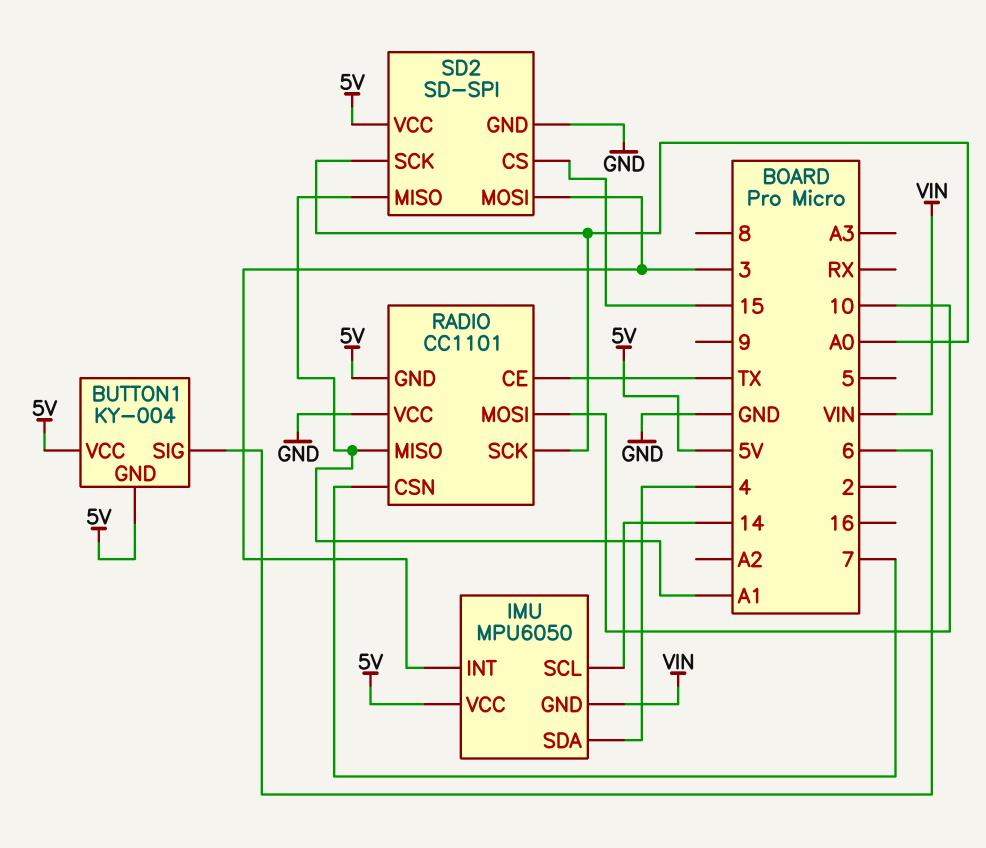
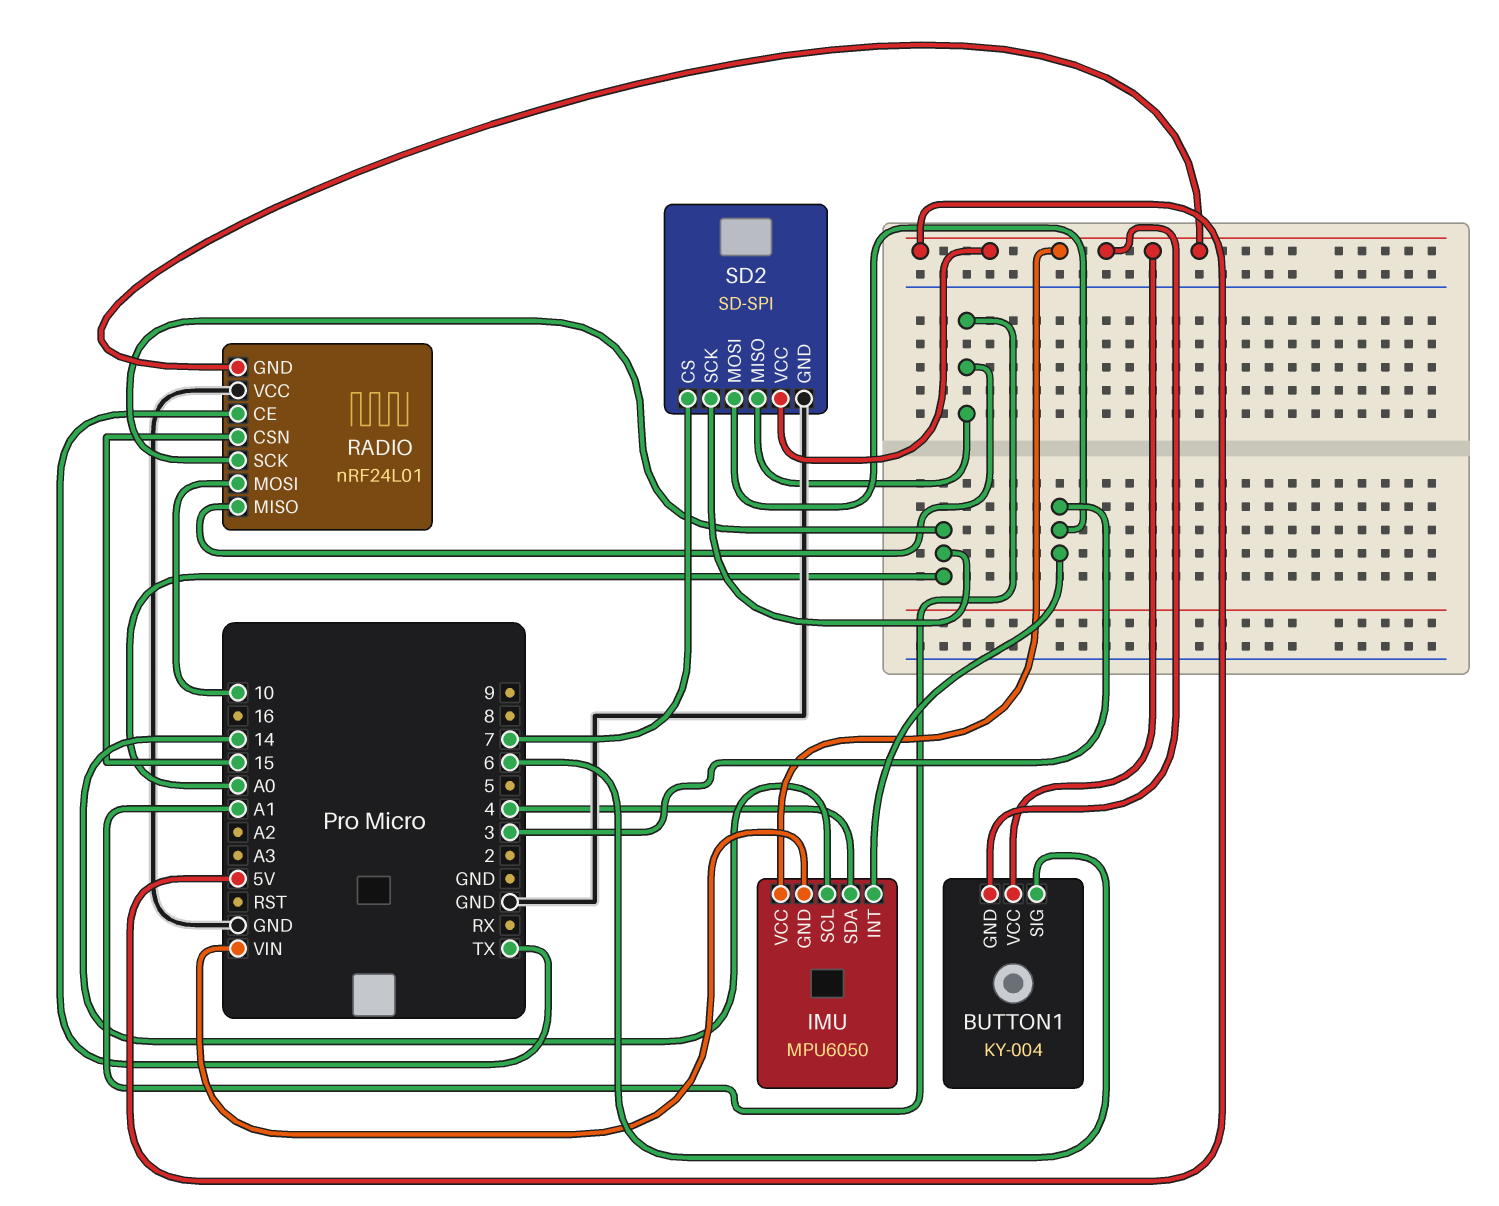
RADIO: CC1101 -> nRF24L01
RADIO pin CSN: 7 -> 15
SD2 pin CS: 15 -> 7

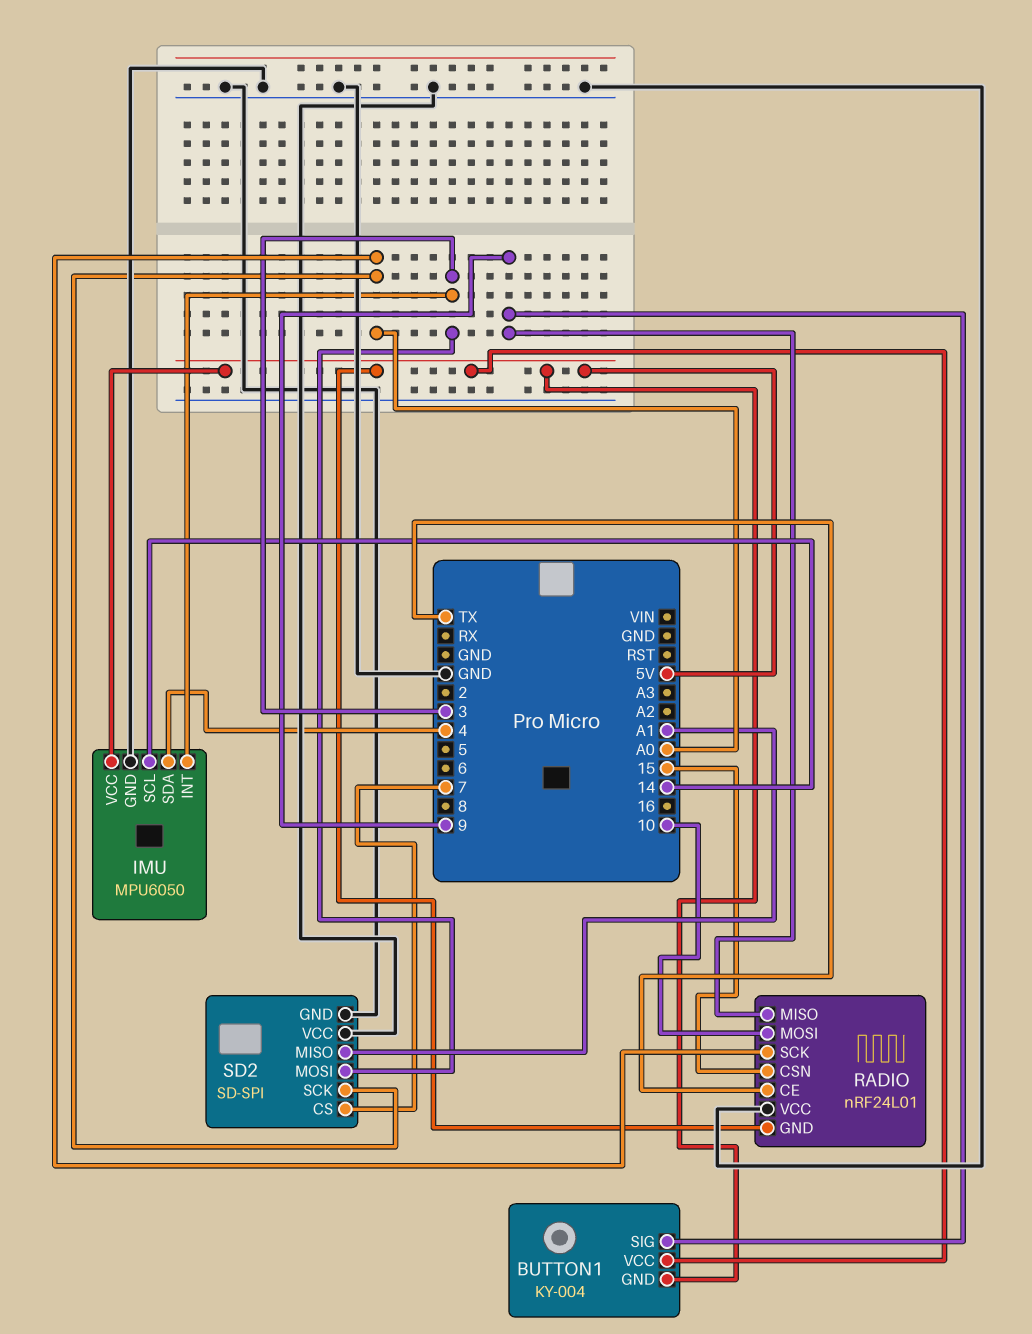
BUTTON1 pin SIG: 6 -> 9
IMU pin GND: VIN -> GND
RADIO pin MISO: A1 -> 9
SD2 pin VCC: 5V -> GND

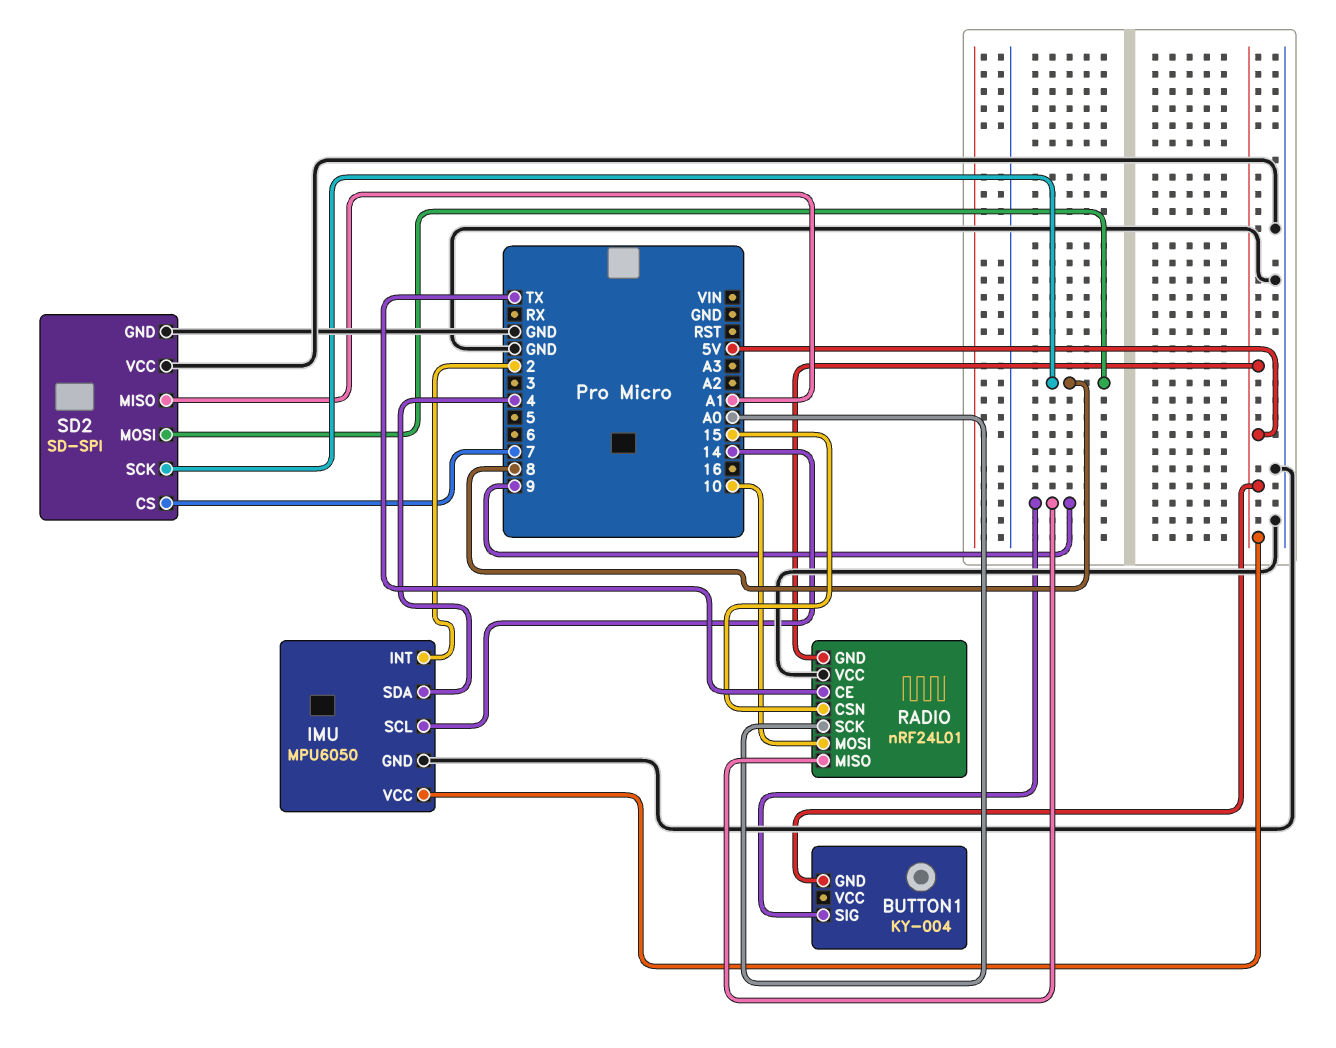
BUTTON1 pin VCC: 5V -> none
IMU pin INT: 3 -> 2
SD2 pin MOSI: 3 -> 8
SD2 pin SCK: A0 -> 8

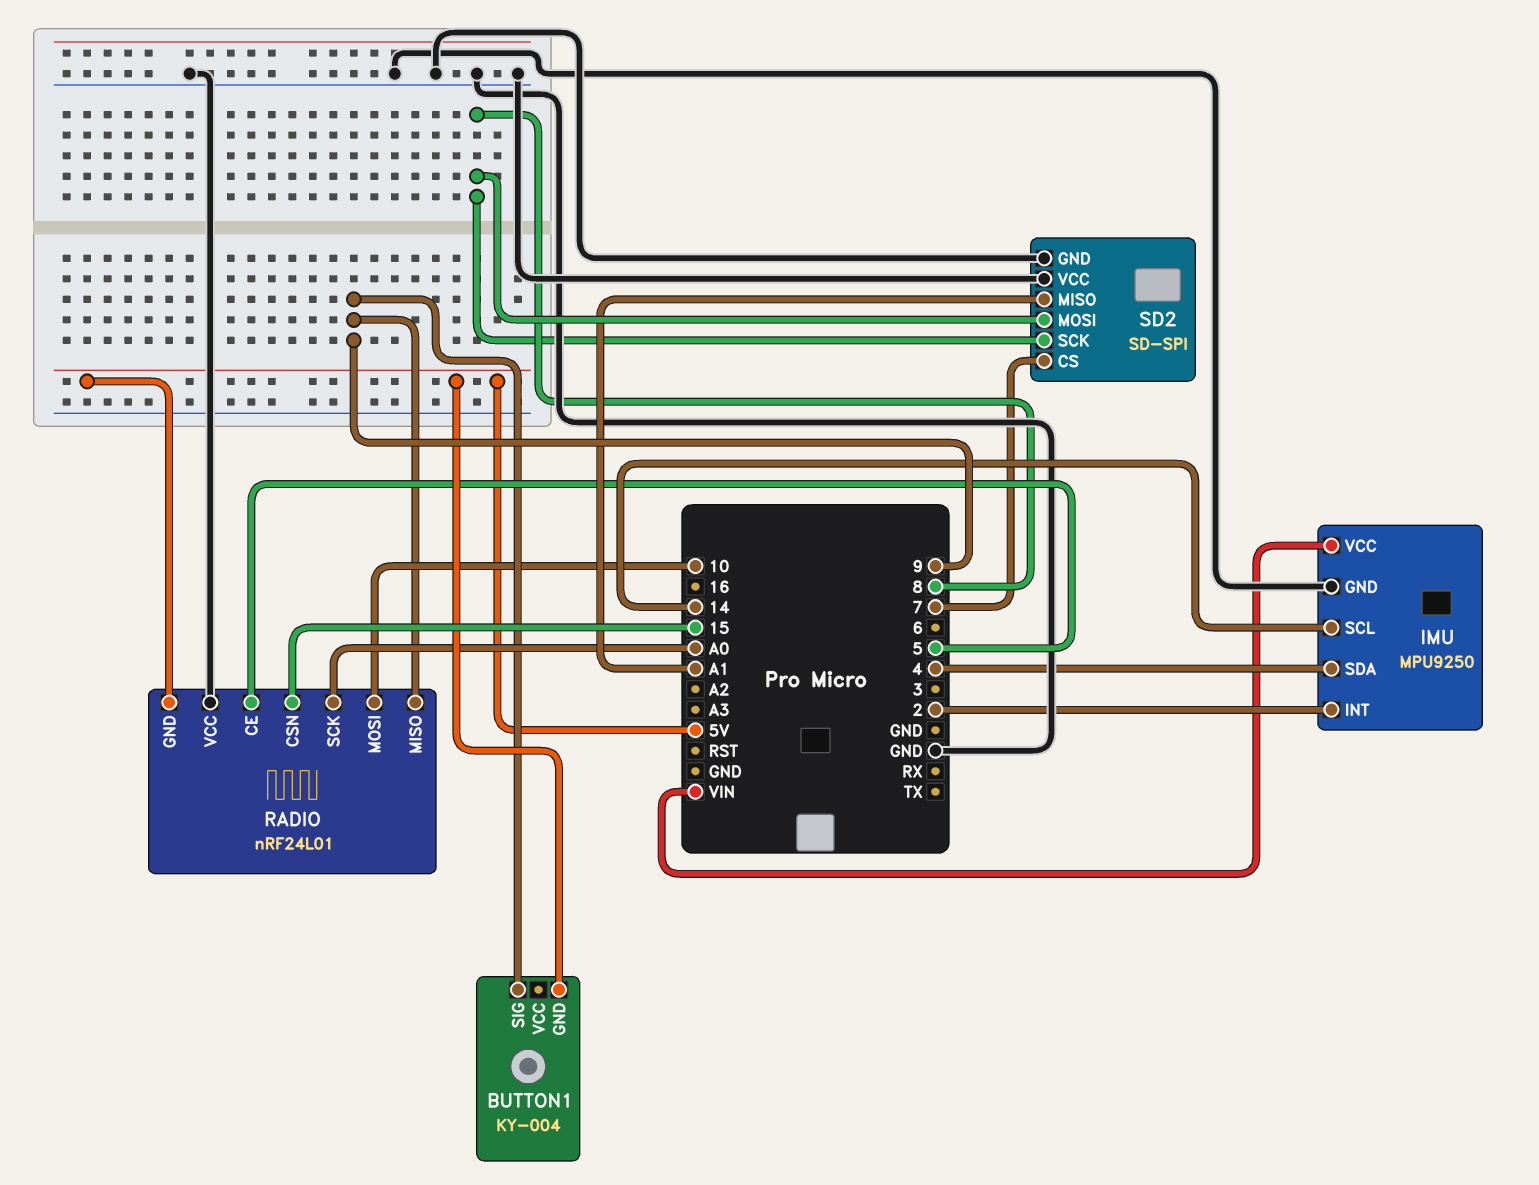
IMU: MPU6050 -> MPU9250
IMU pin VCC: 5V -> VIN
RADIO pin CE: TX -> 5

